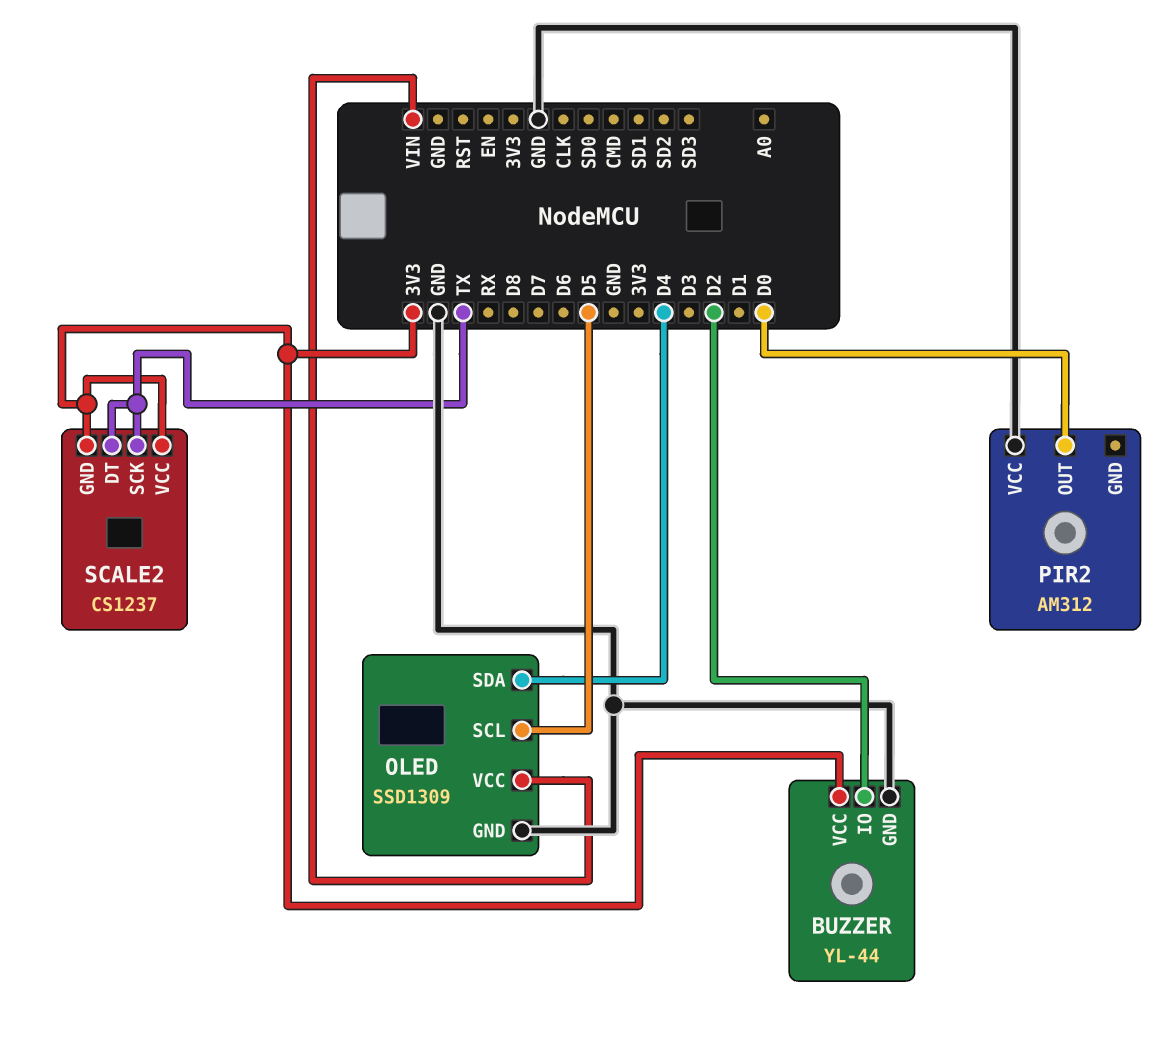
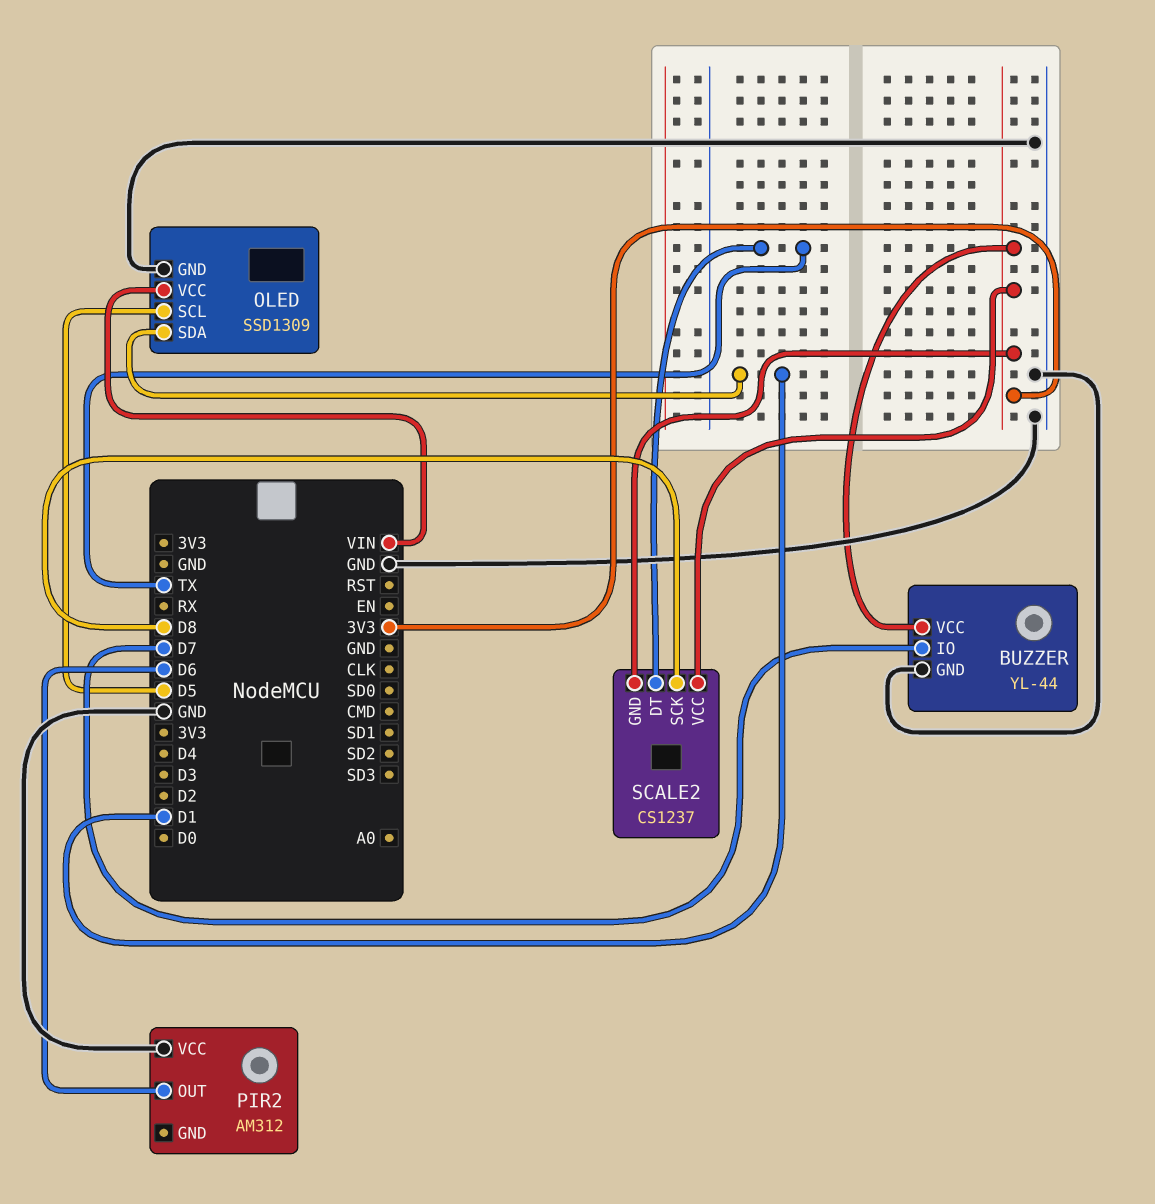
BUZZER pin IO: D2 -> D7
OLED pin SDA: D4 -> D1
PIR2 pin OUT: D0 -> D6
SCALE2 pin SCK: TX -> D8

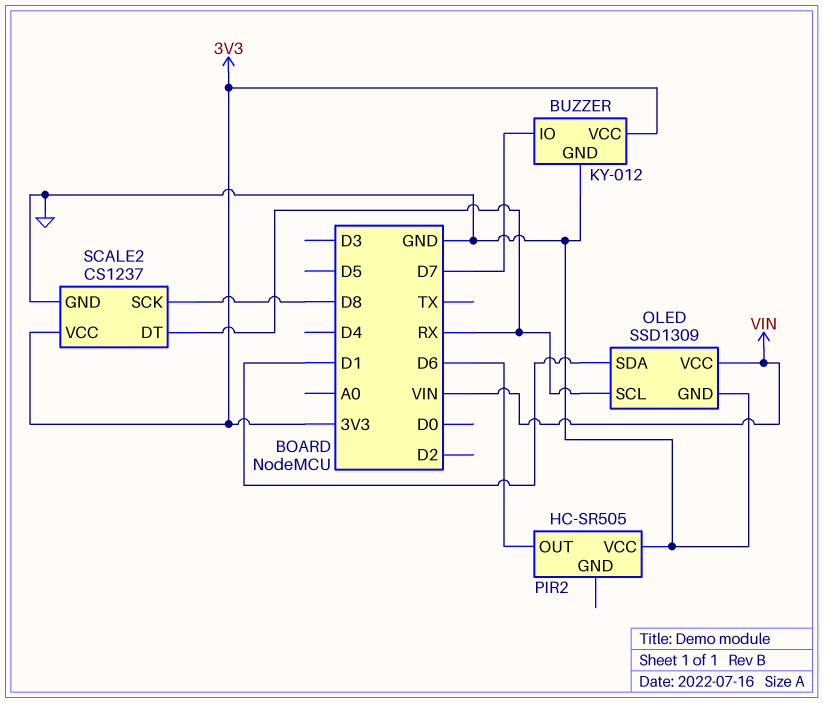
BUZZER: YL-44 -> KY-012
OLED pin SCL: D5 -> RX
PIR2: AM312 -> HC-SR505
SCALE2 pin DT: TX -> RX
SCALE2 pin GND: 3V3 -> GND

